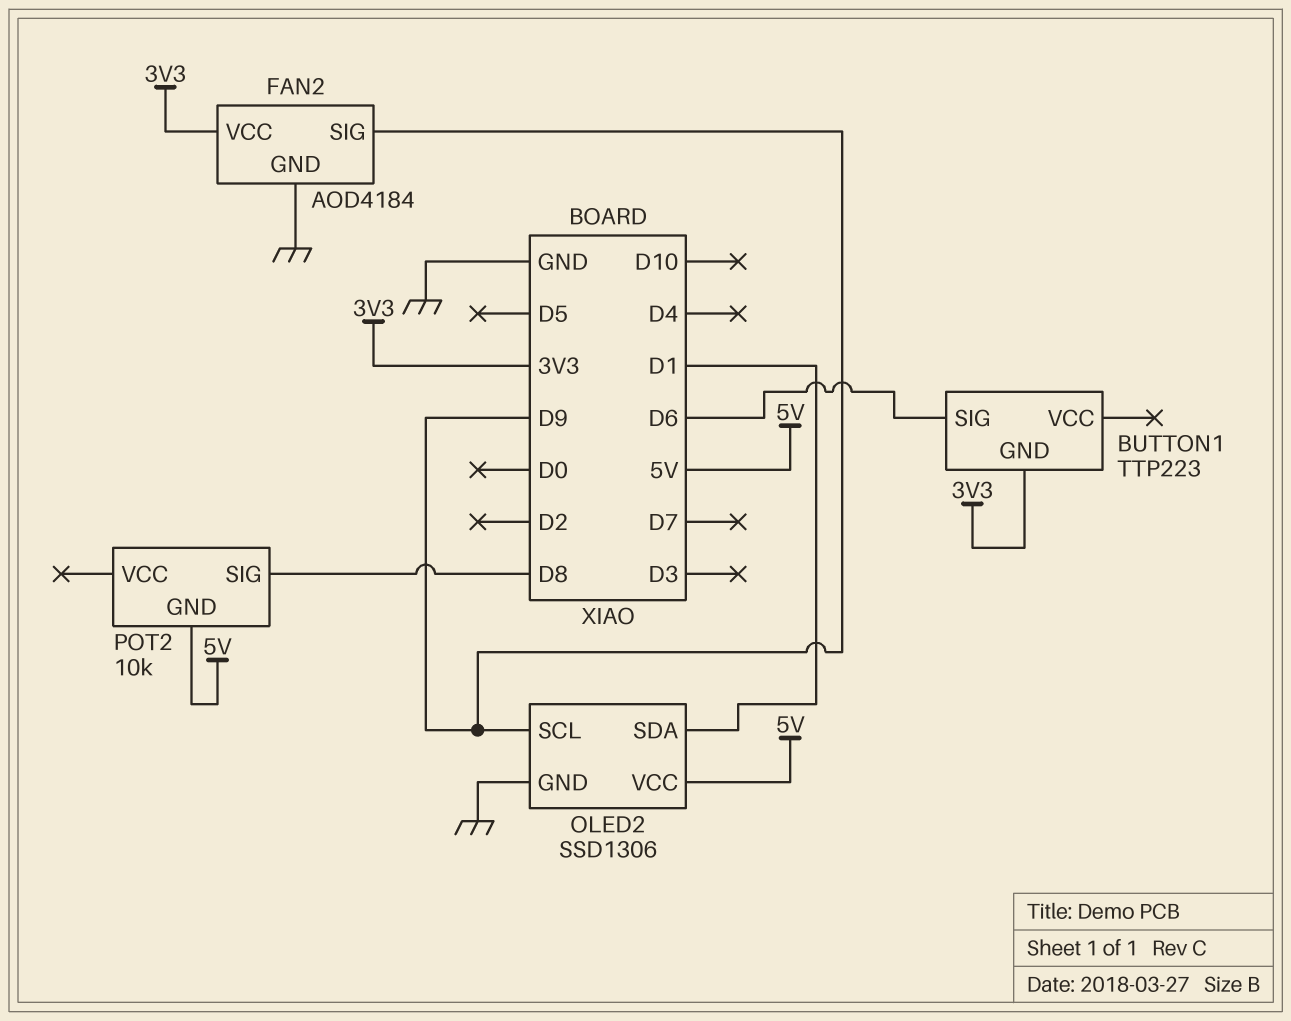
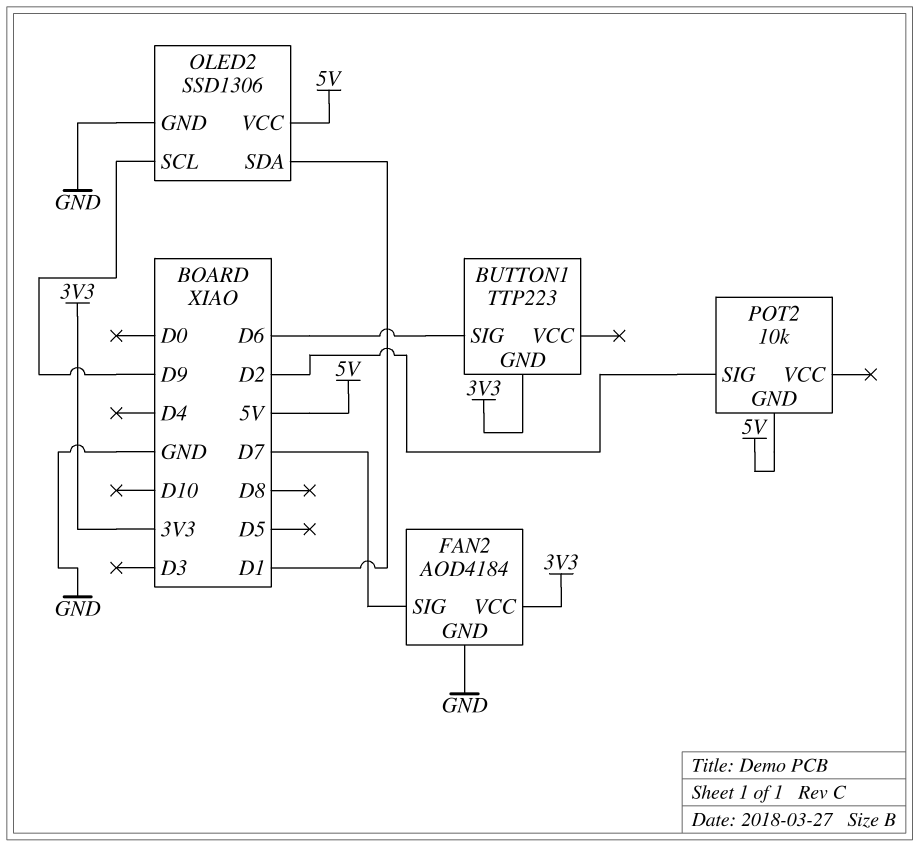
FAN2 pin SIG: D9 -> D7
POT2 pin SIG: D8 -> D2

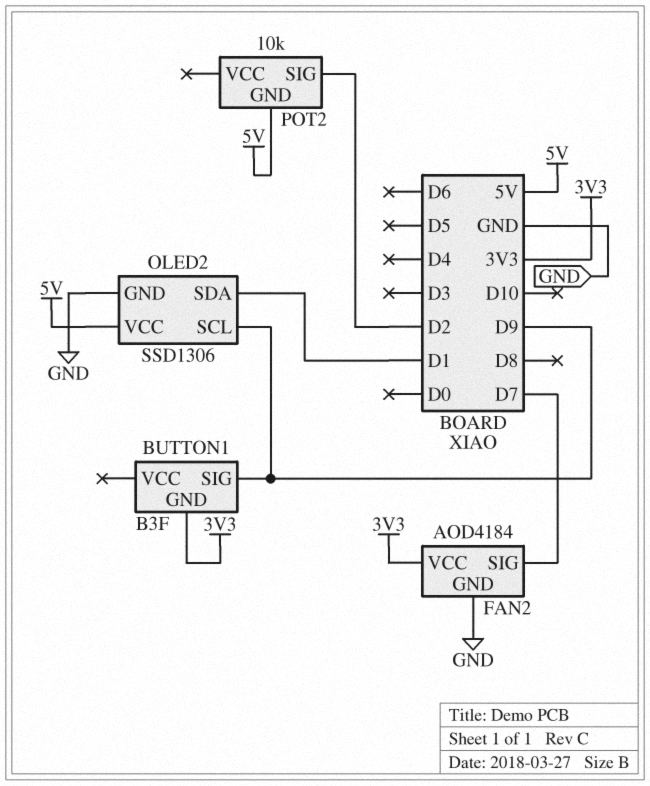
BUTTON1: TTP223 -> B3F
BUTTON1 pin SIG: D6 -> D9

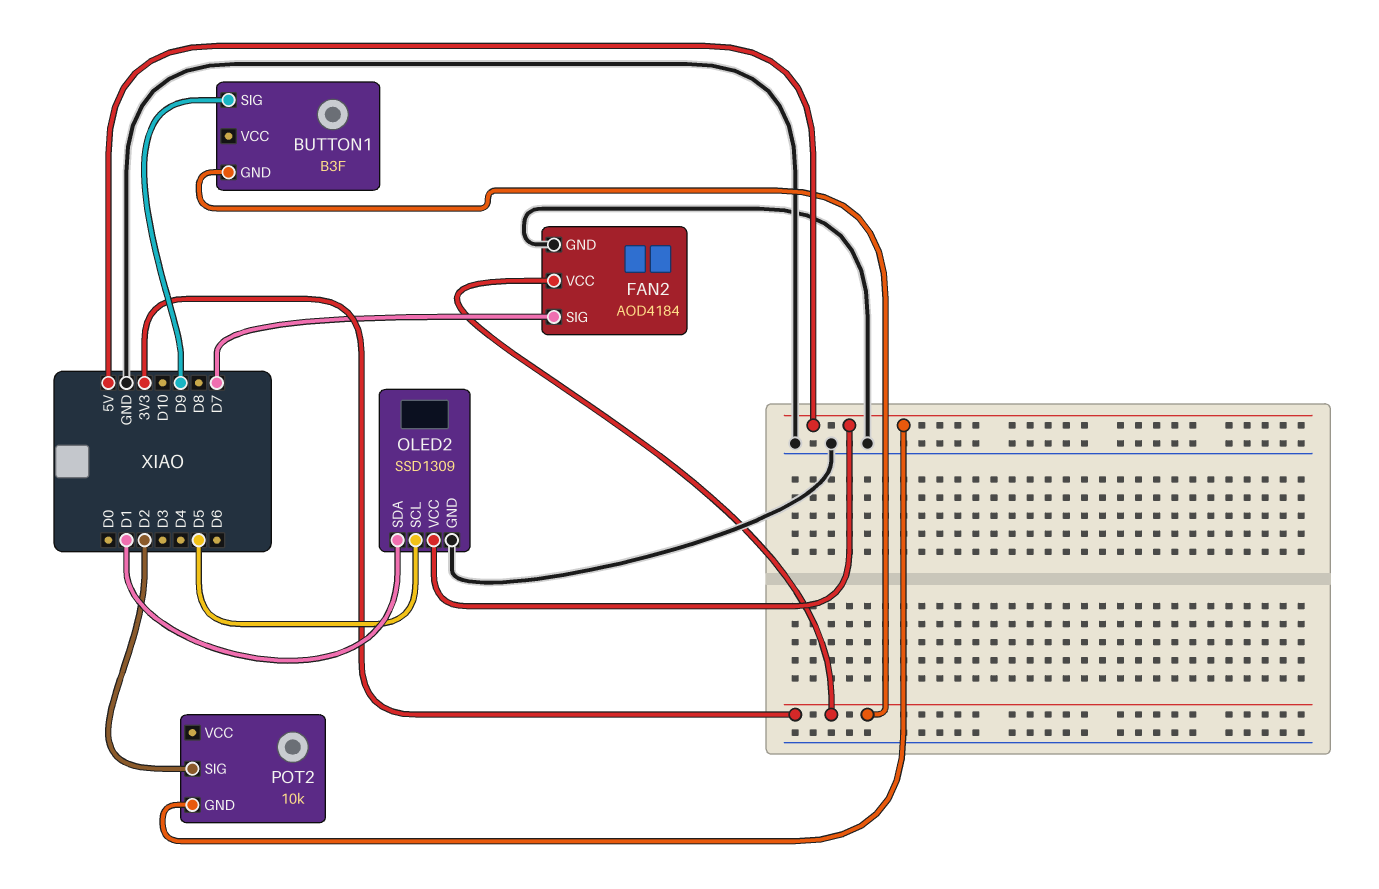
OLED2: SSD1306 -> SSD1309
OLED2 pin SCL: D9 -> D5

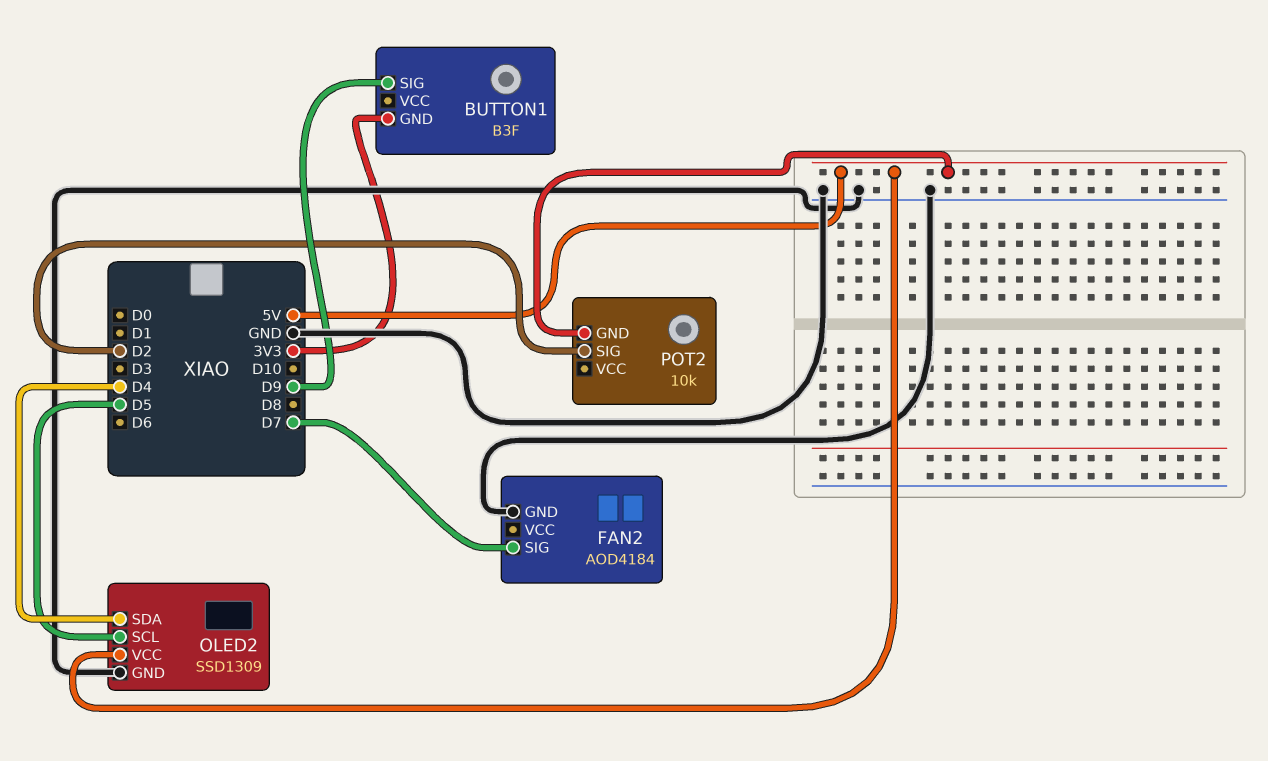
FAN2 pin VCC: 3V3 -> none
OLED2 pin SDA: D1 -> D4

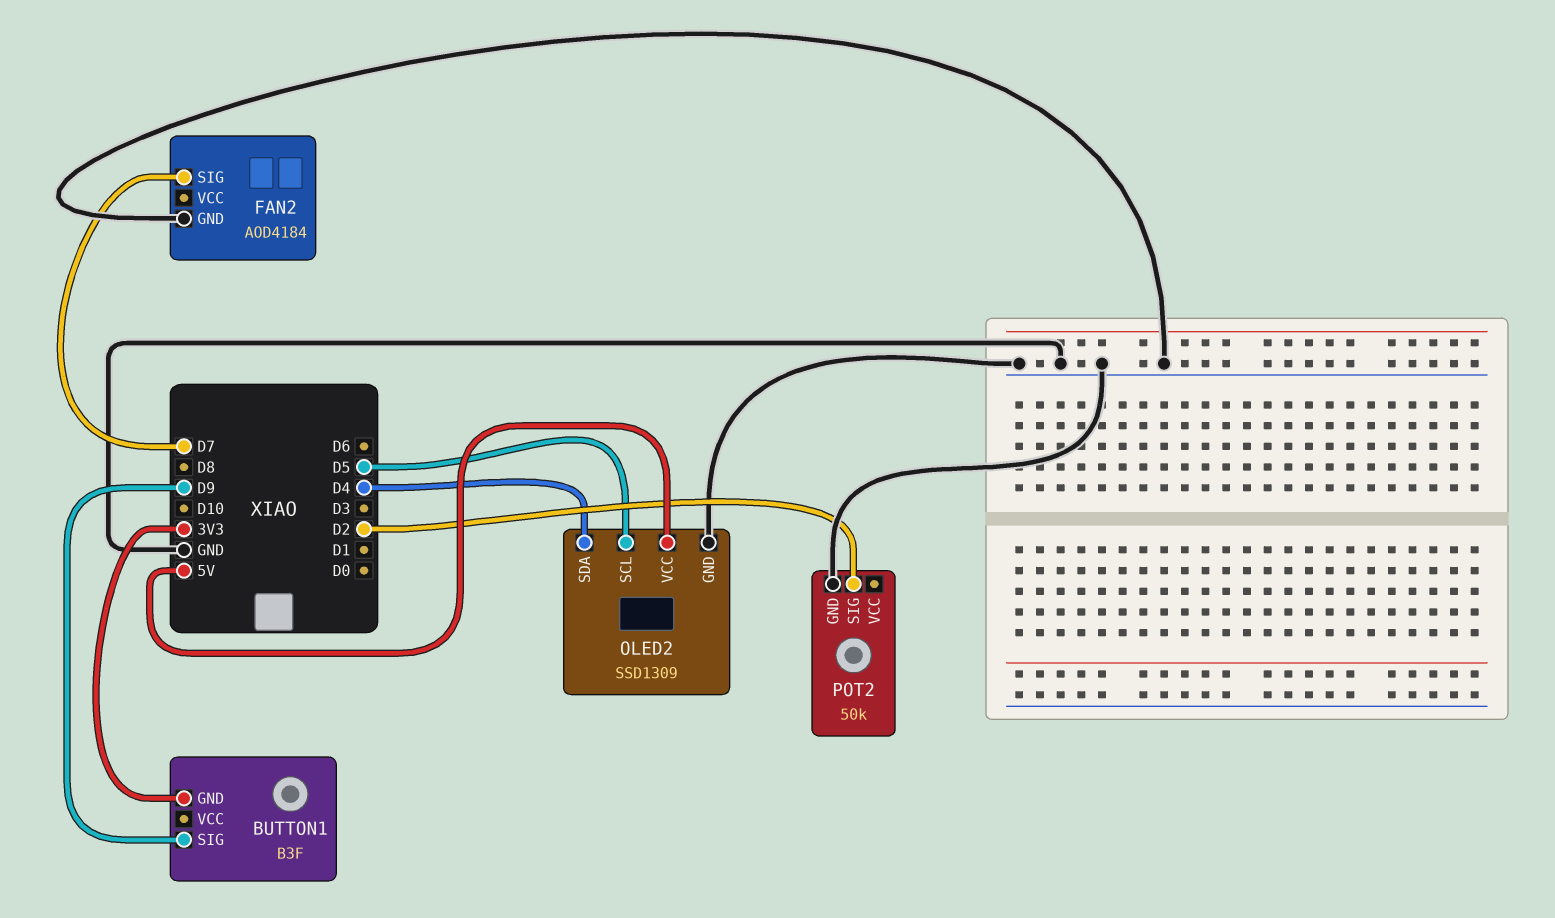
POT2: 10k -> 50k
POT2 pin GND: 5V -> GND

